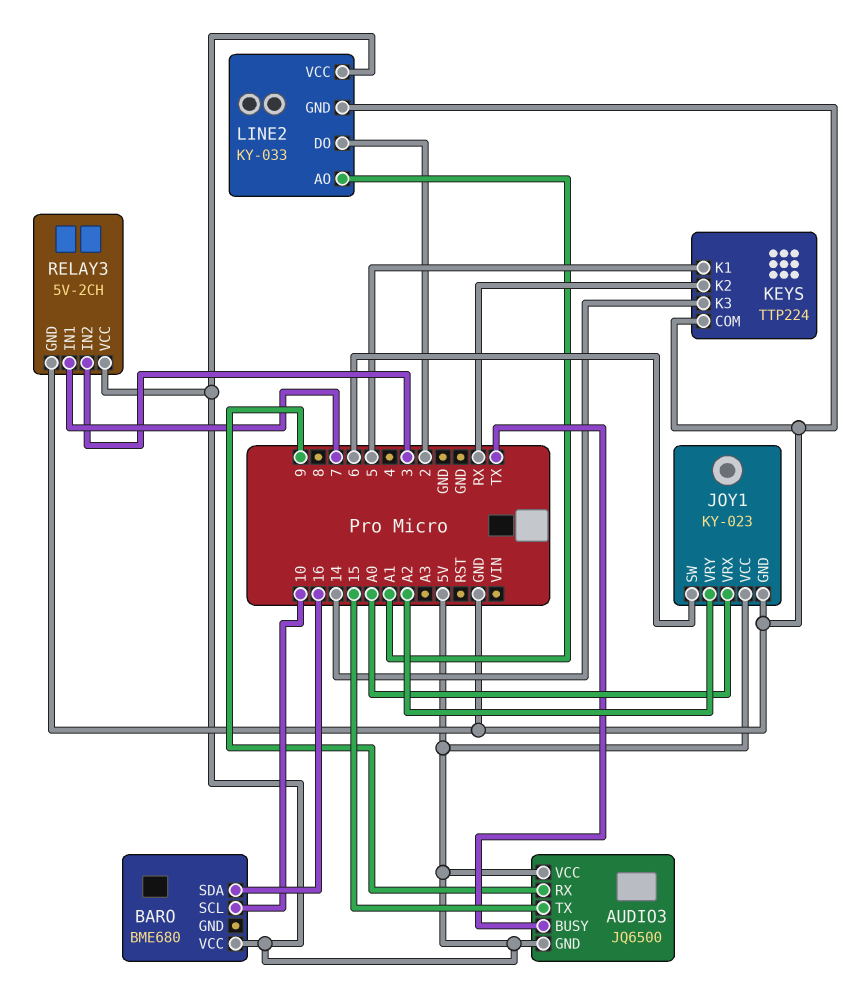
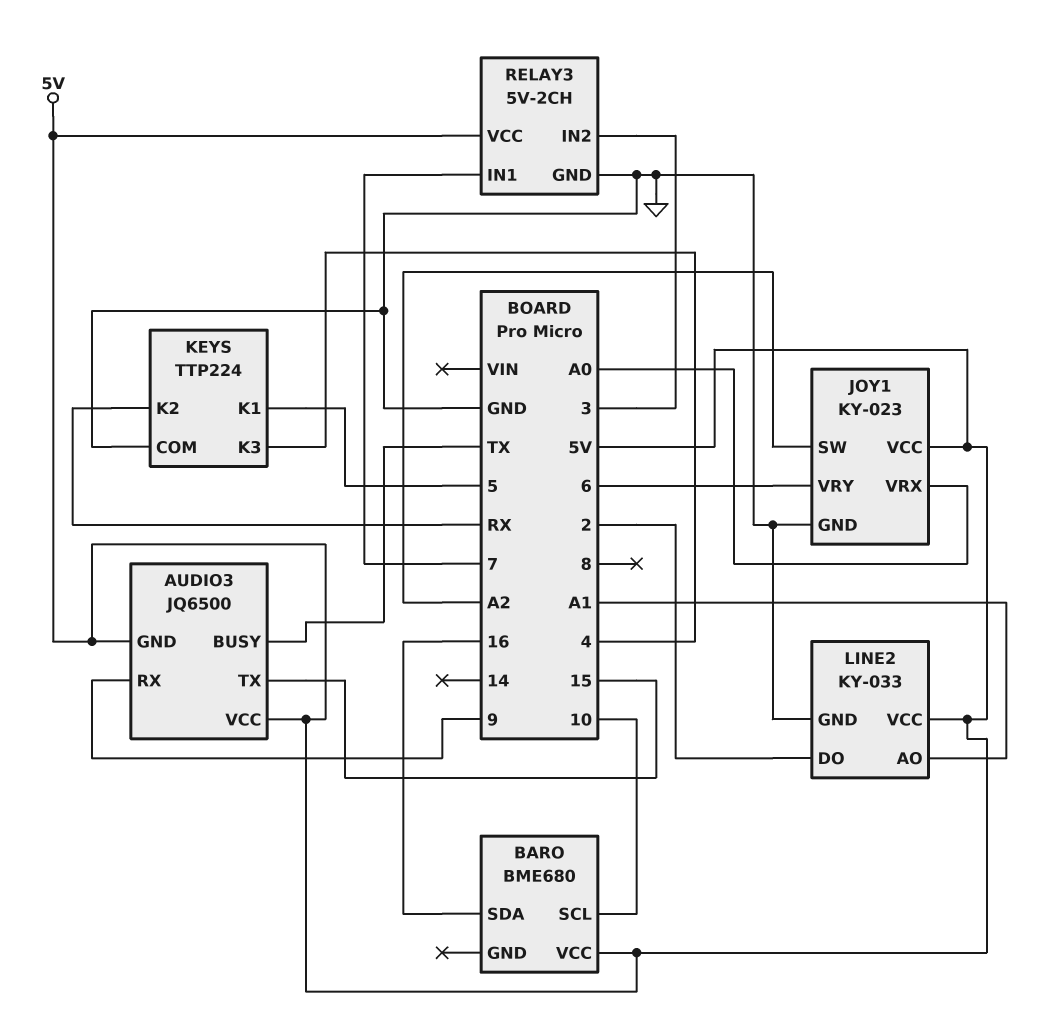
JOY1 pin SW: 6 -> A2
JOY1 pin VRY: A2 -> 6
KEYS pin K3: 14 -> 4

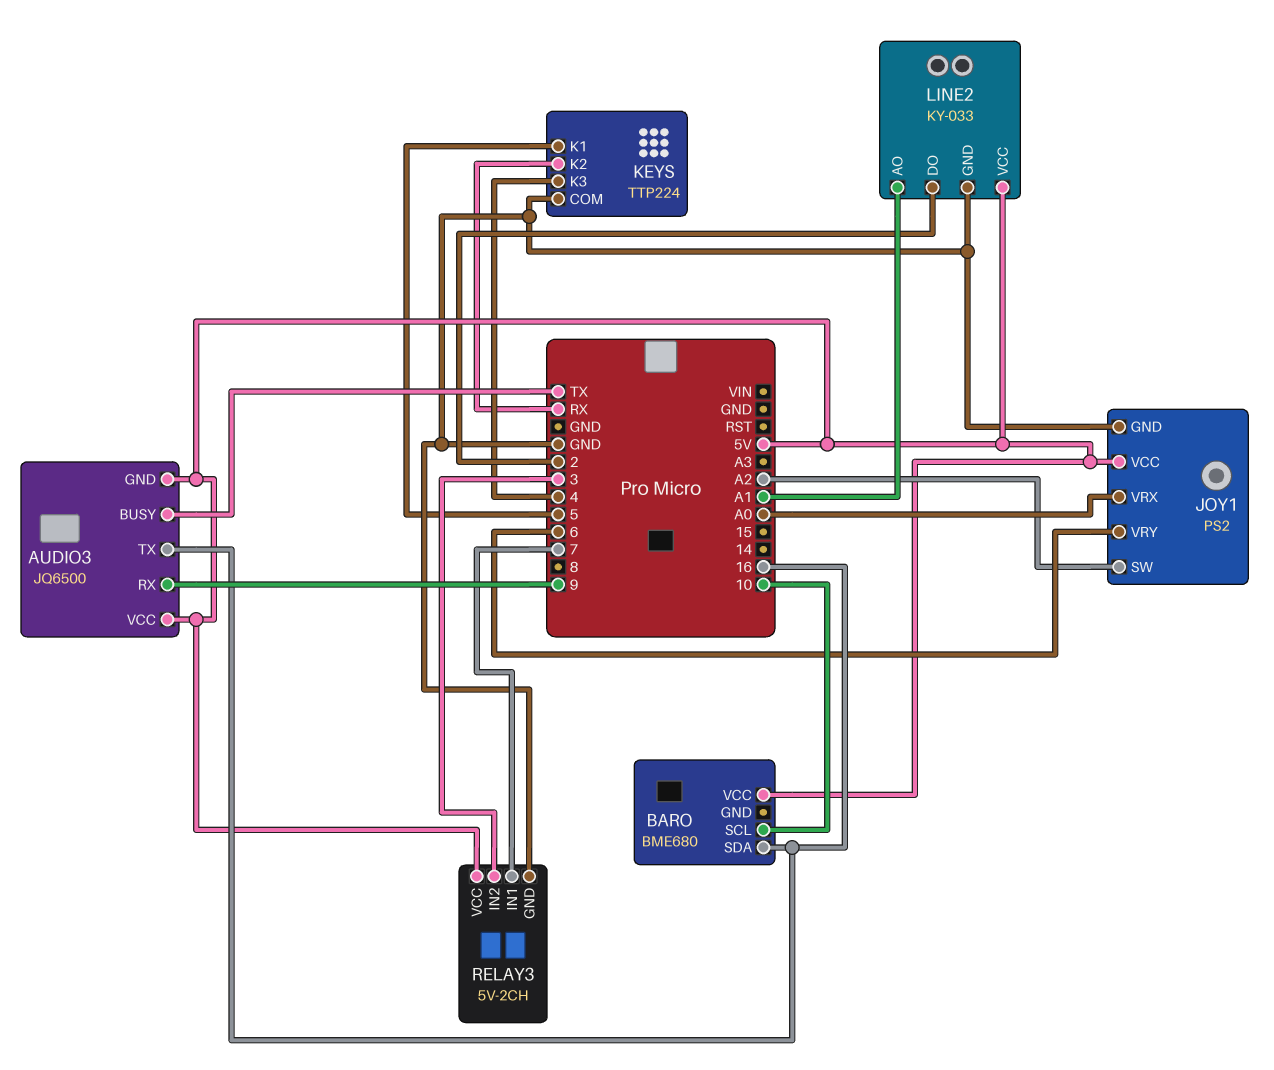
AUDIO3 pin TX: 15 -> 16
JOY1: KY-023 -> PS2

